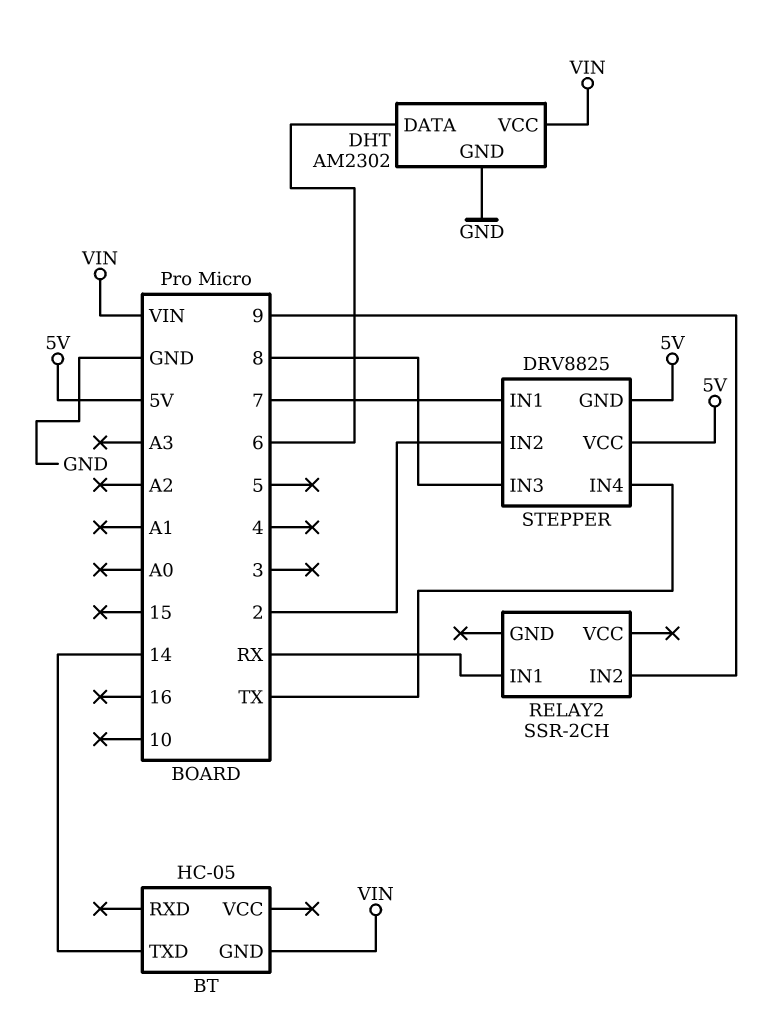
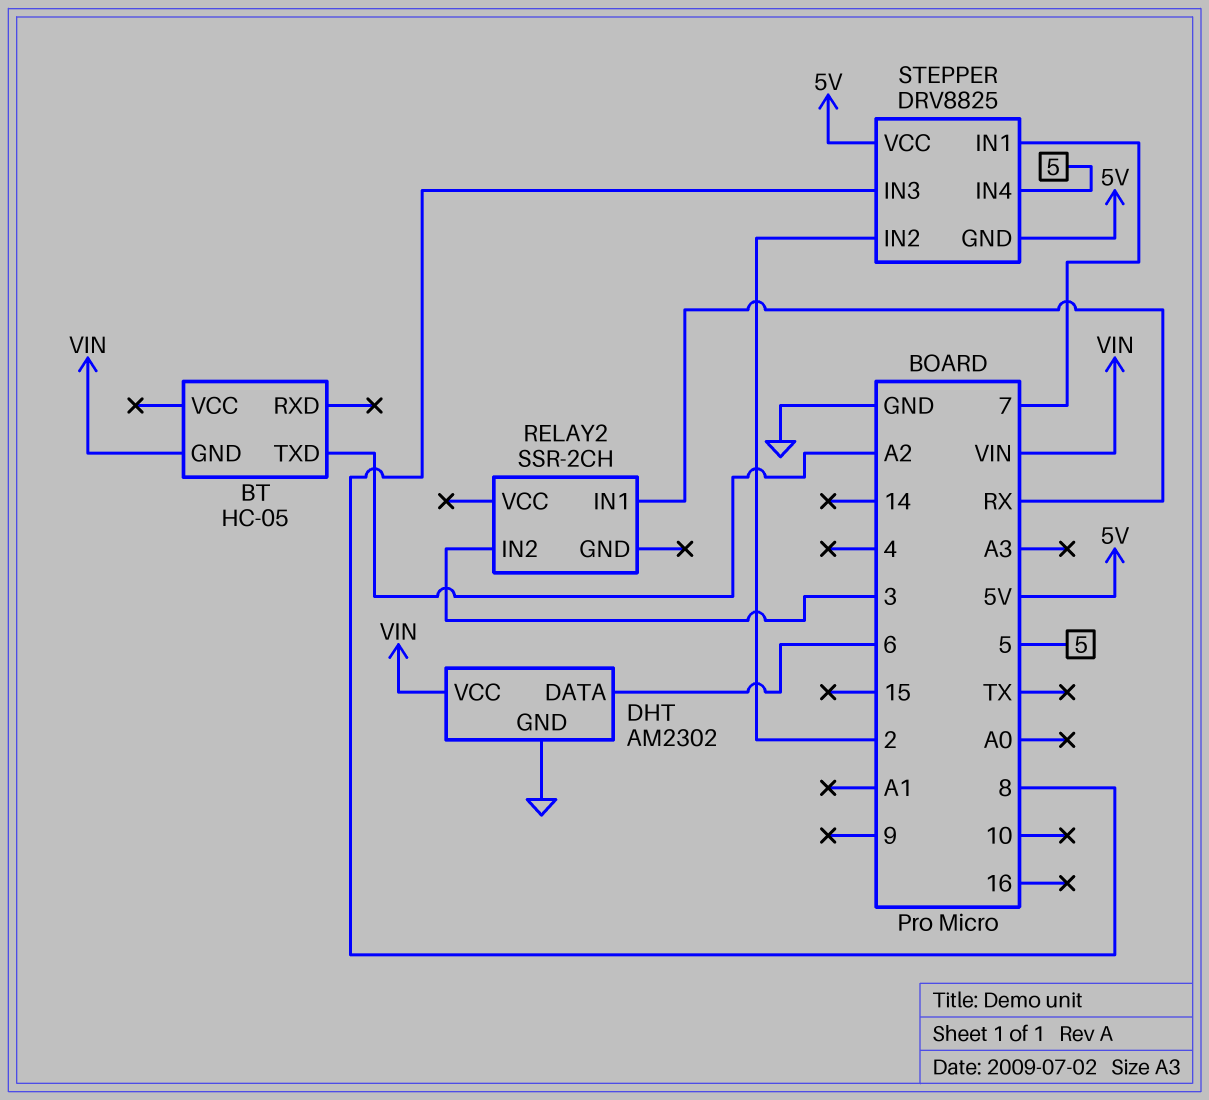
BT pin TXD: 14 -> A2
RELAY2 pin IN2: 9 -> 3
STEPPER pin IN4: TX -> 5

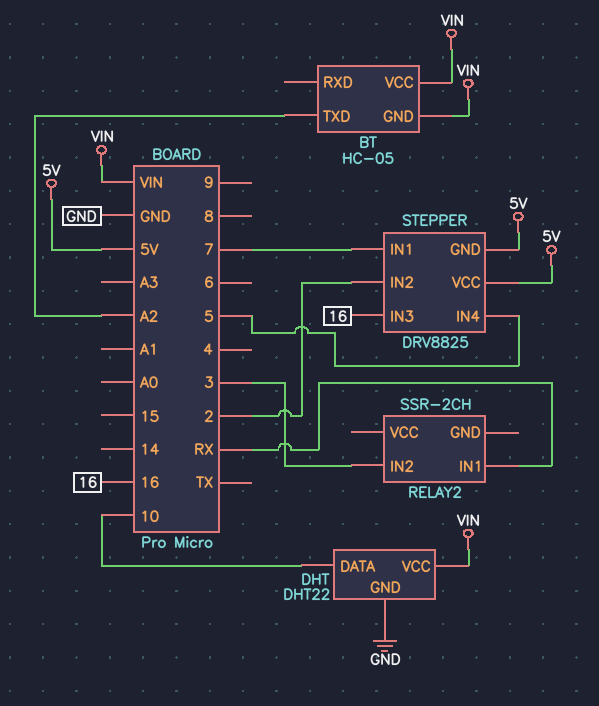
BT pin VCC: none -> VIN
DHT: AM2302 -> DHT22
DHT pin DATA: 6 -> 10
STEPPER pin IN3: 8 -> 16

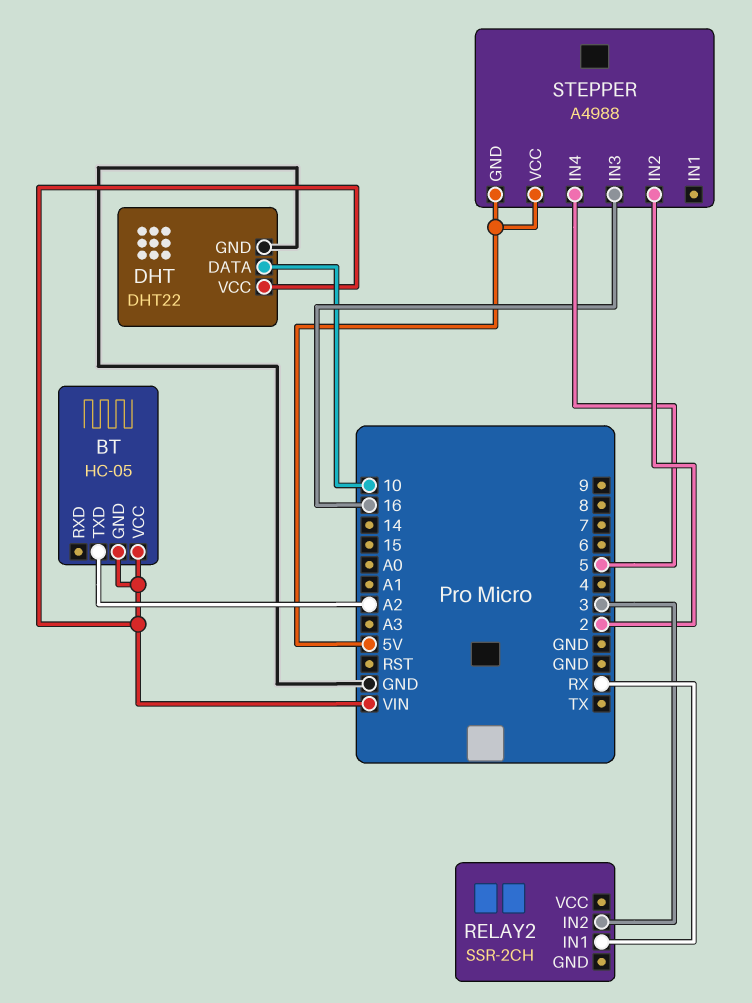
STEPPER: DRV8825 -> A4988
STEPPER pin IN1: 7 -> none

